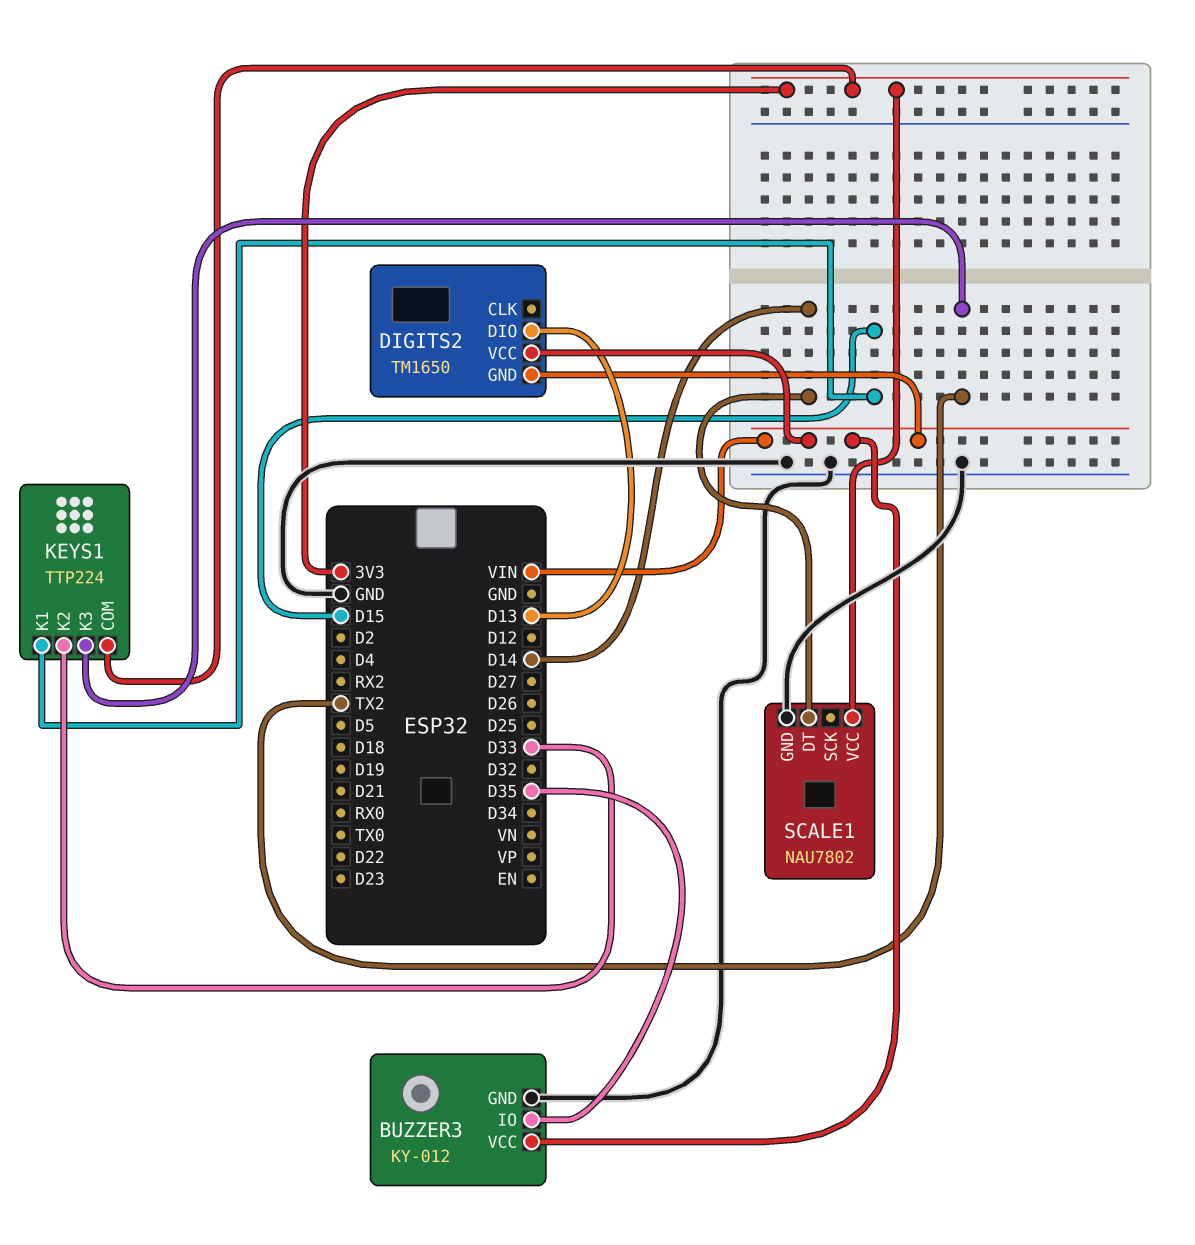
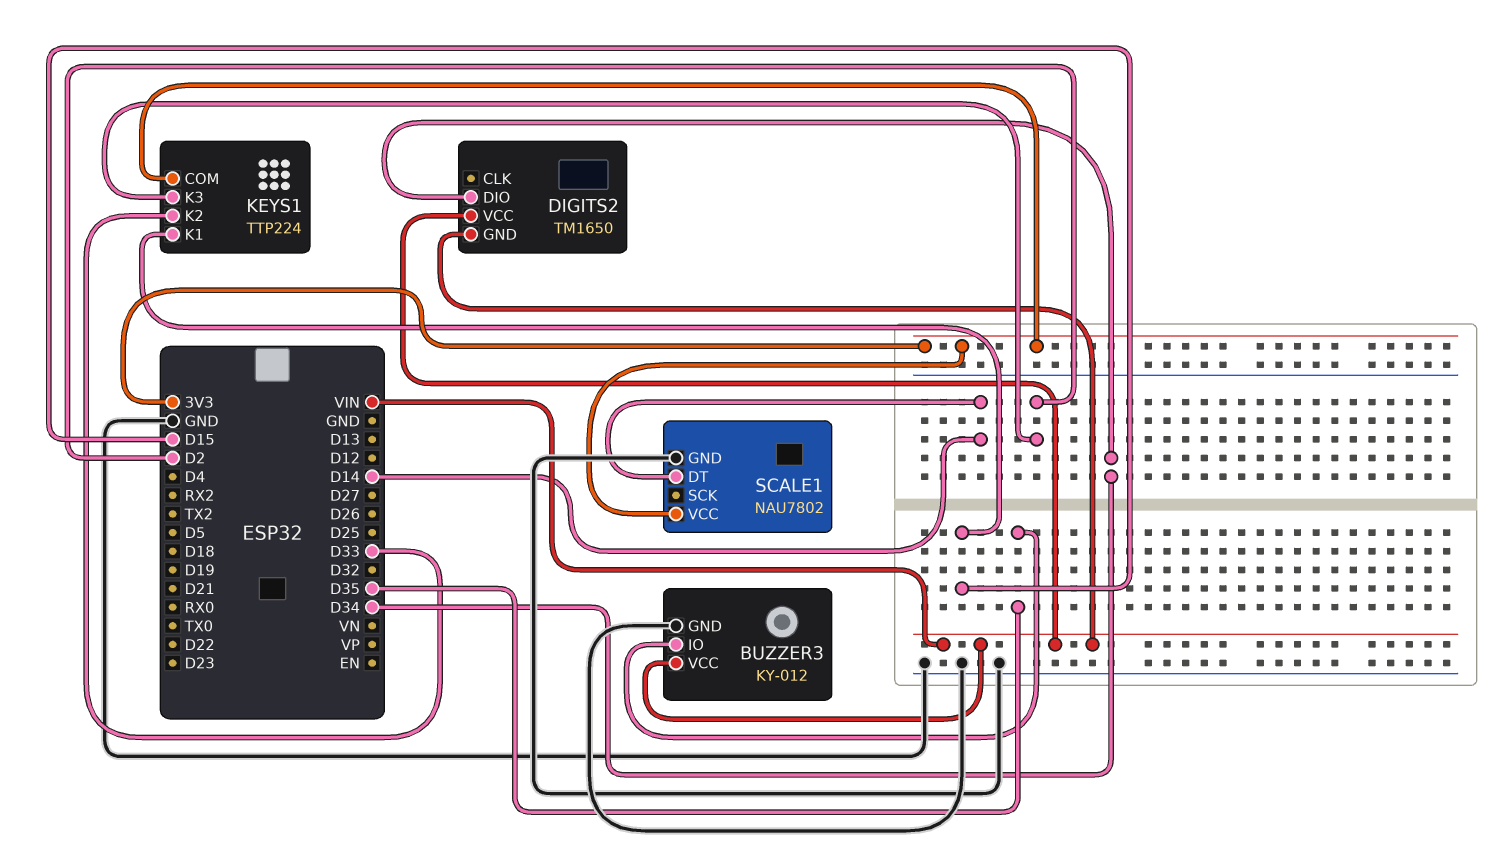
DIGITS2 pin DIO: D13 -> D34
KEYS1 pin K3: TX2 -> D2

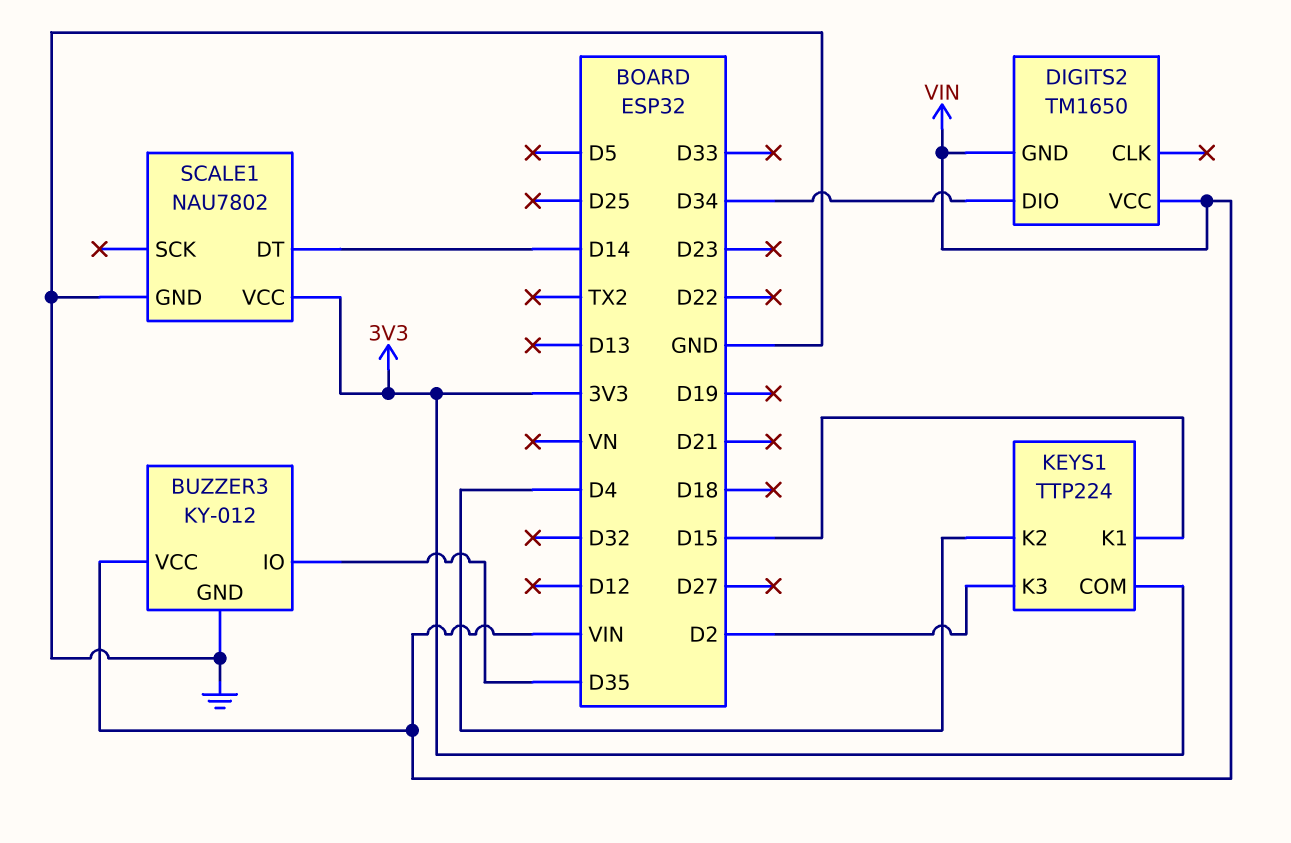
KEYS1 pin K2: D33 -> D4

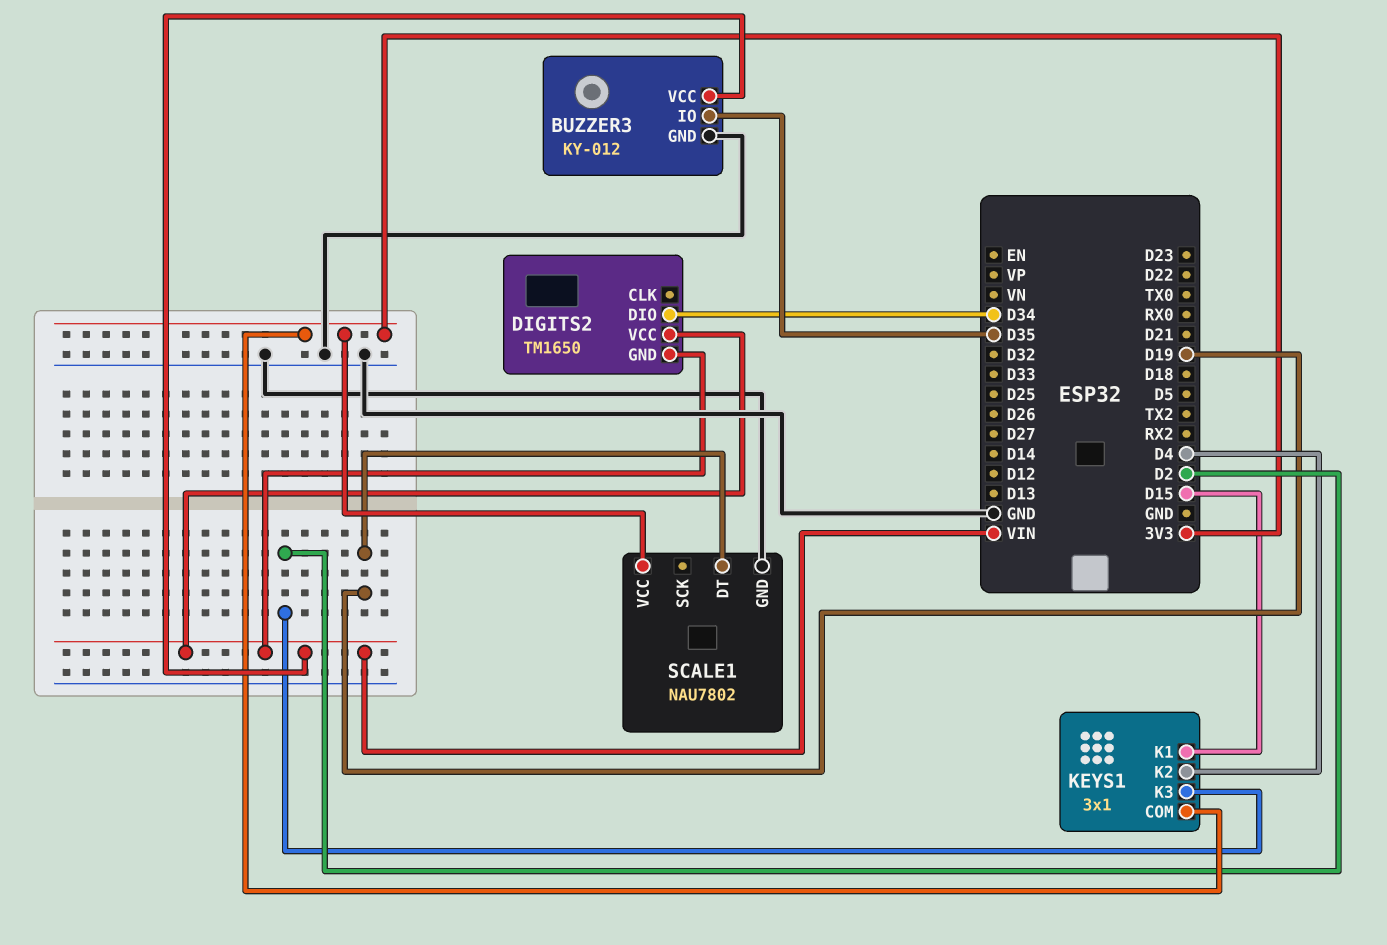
KEYS1: TTP224 -> 3x1
SCALE1 pin DT: D14 -> D19

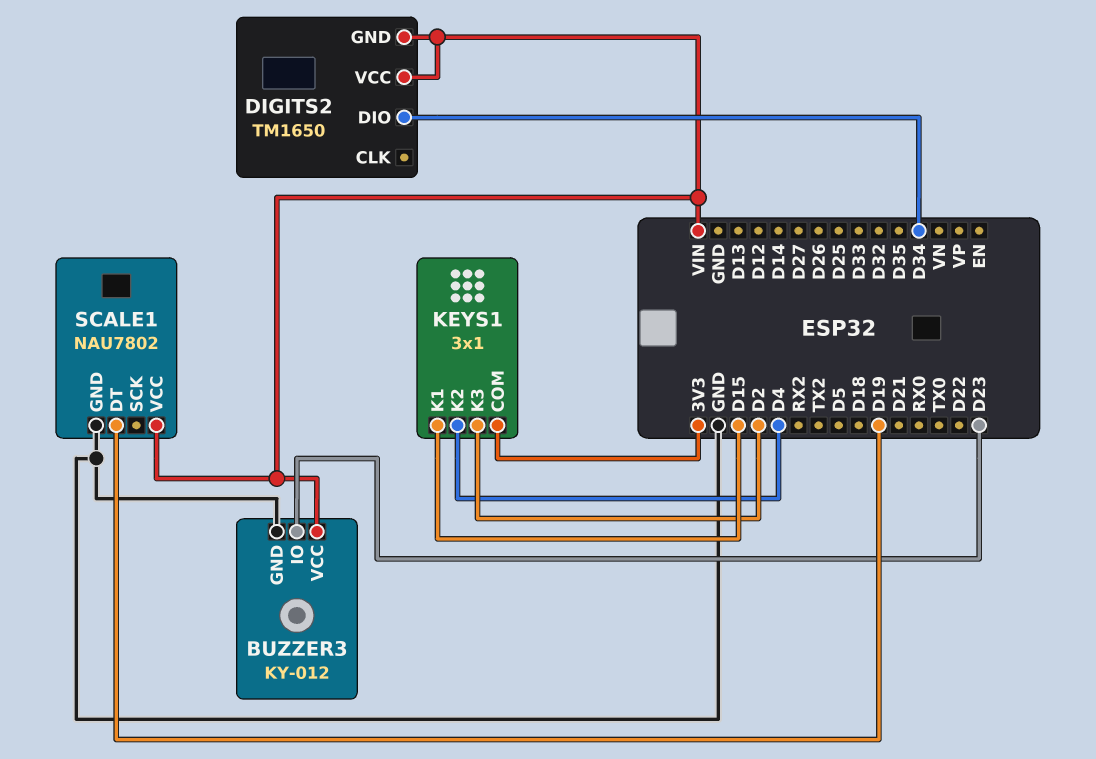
BUZZER3 pin IO: D35 -> D23
SCALE1 pin VCC: 3V3 -> VIN

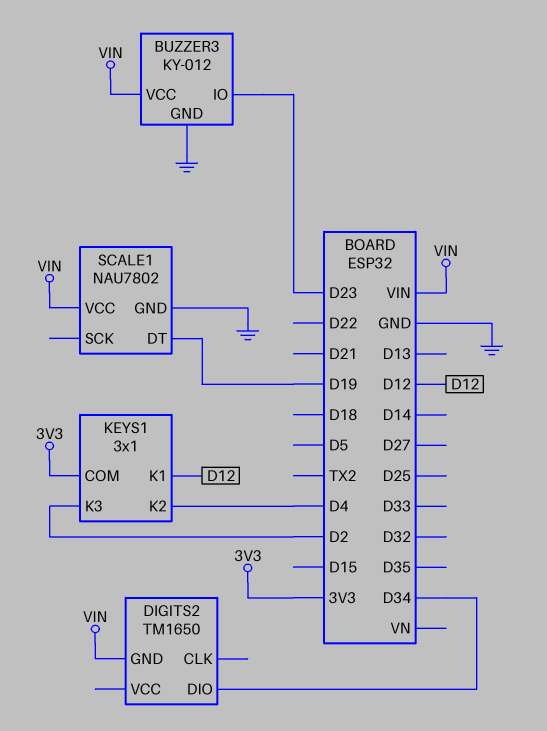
DIGITS2 pin VCC: VIN -> none
KEYS1 pin K1: D15 -> D12

